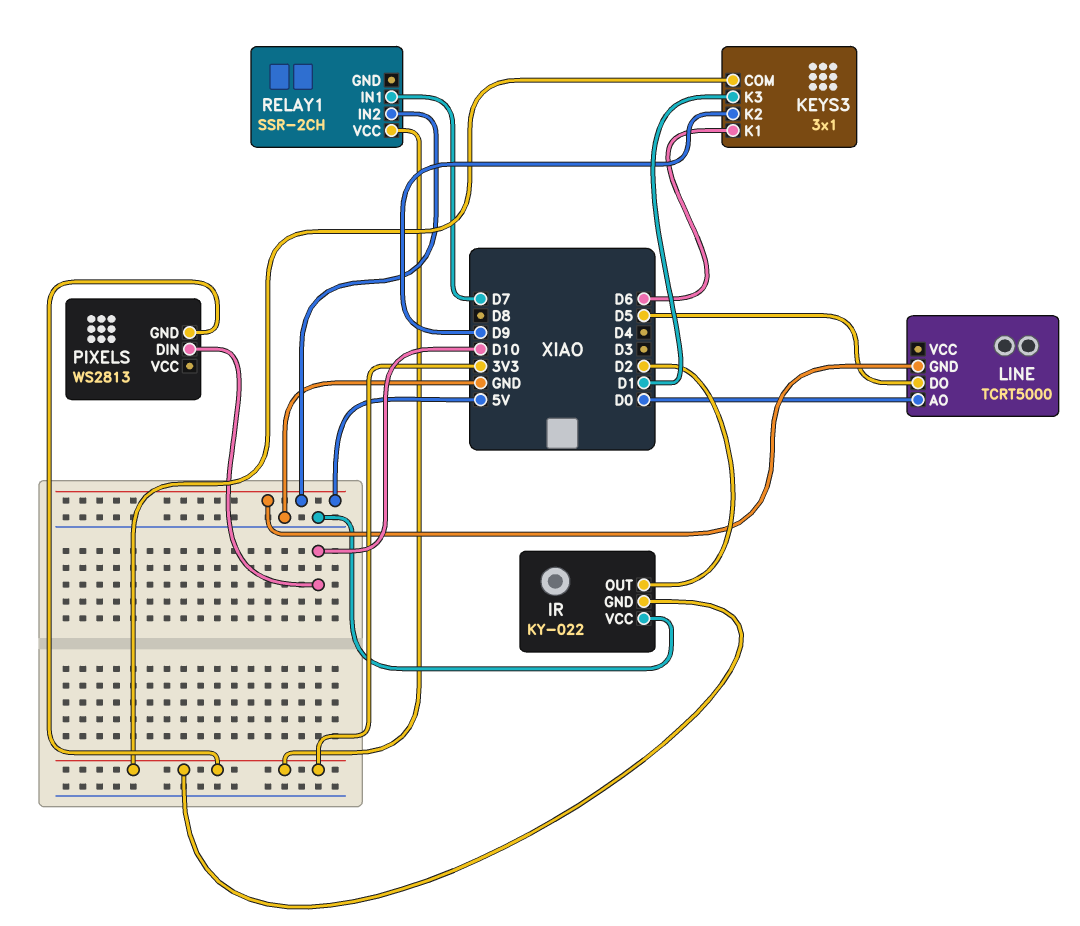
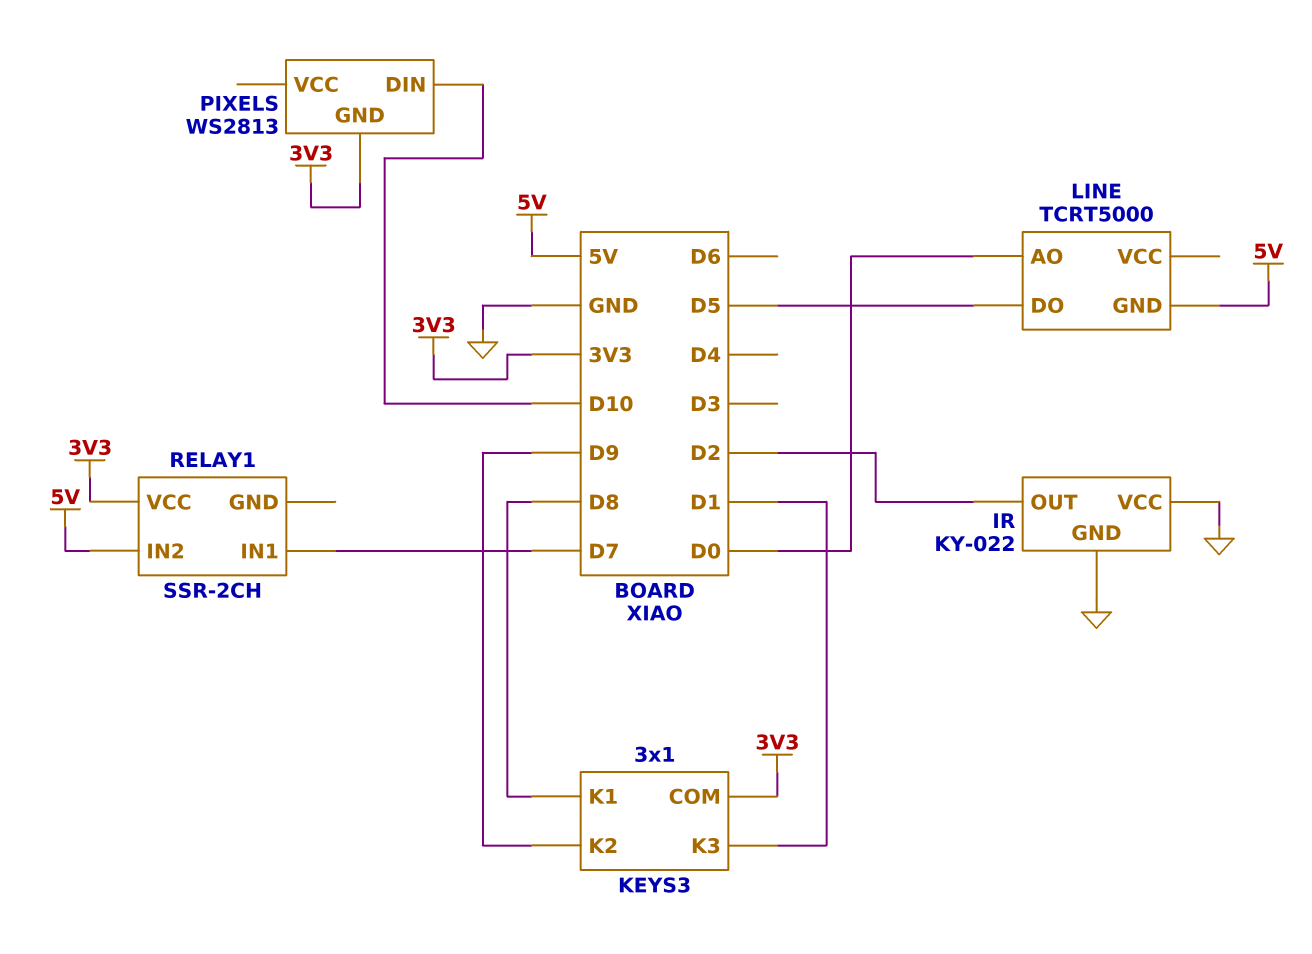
IR pin GND: 3V3 -> GND
KEYS3 pin K1: D6 -> D8

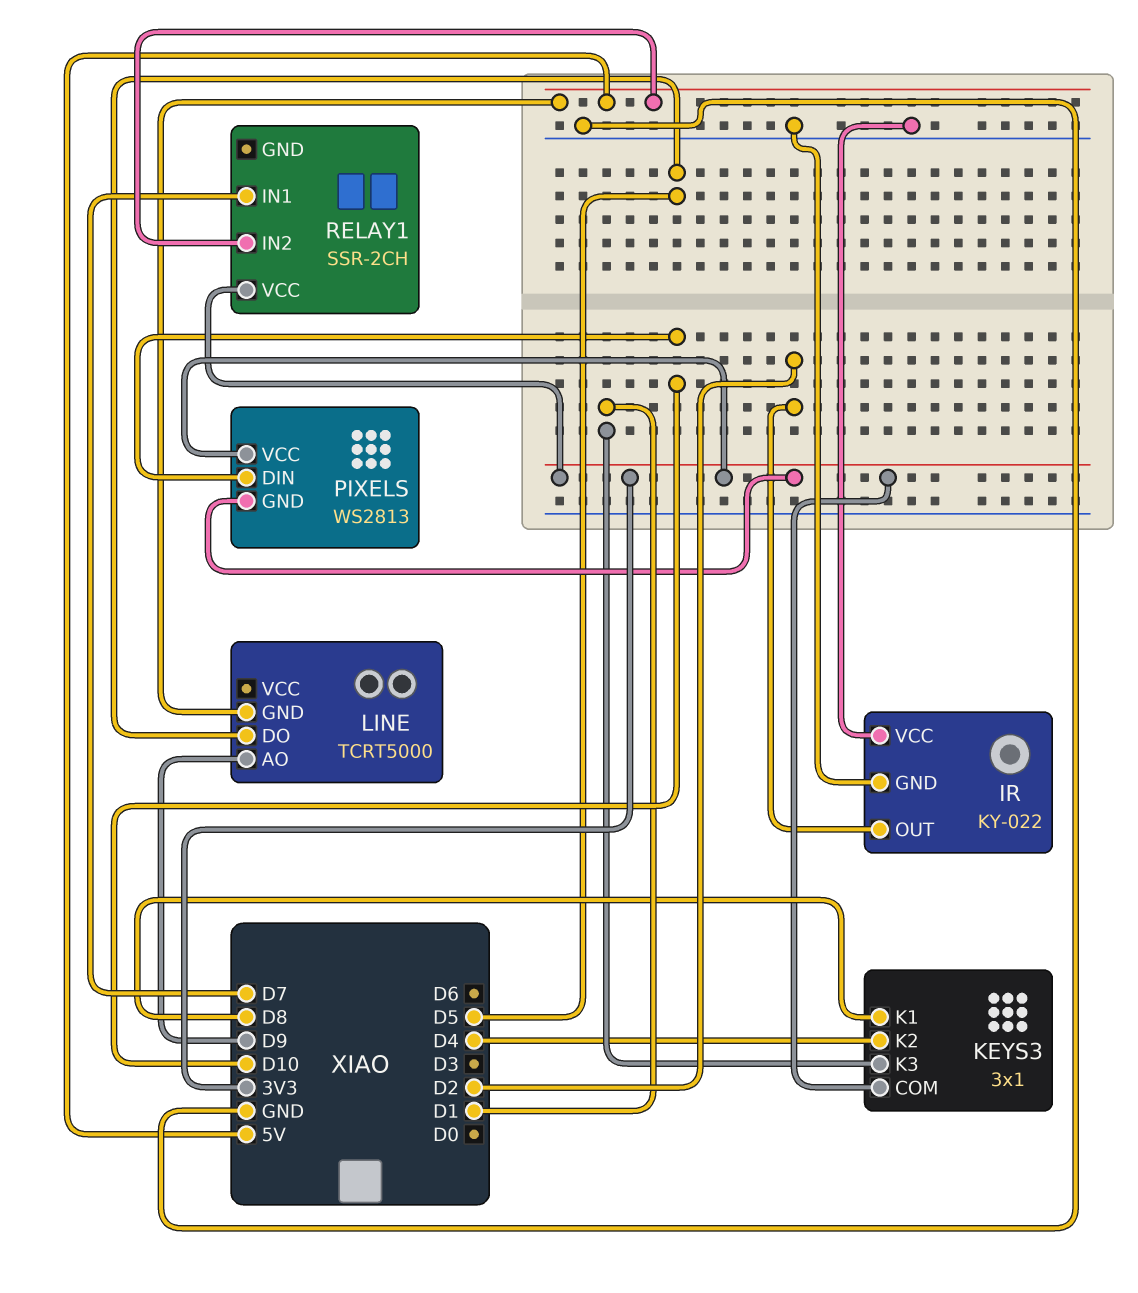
KEYS3 pin K2: D9 -> D4
LINE pin AO: D0 -> D9
PIXELS pin VCC: none -> 3V3

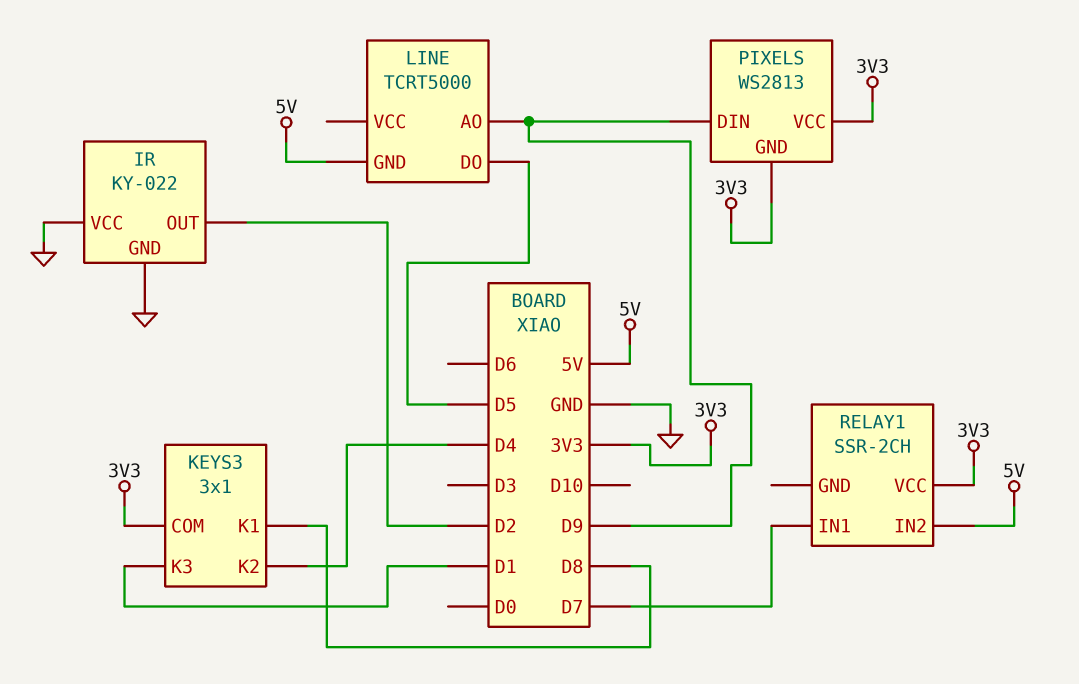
PIXELS pin DIN: D10 -> D9

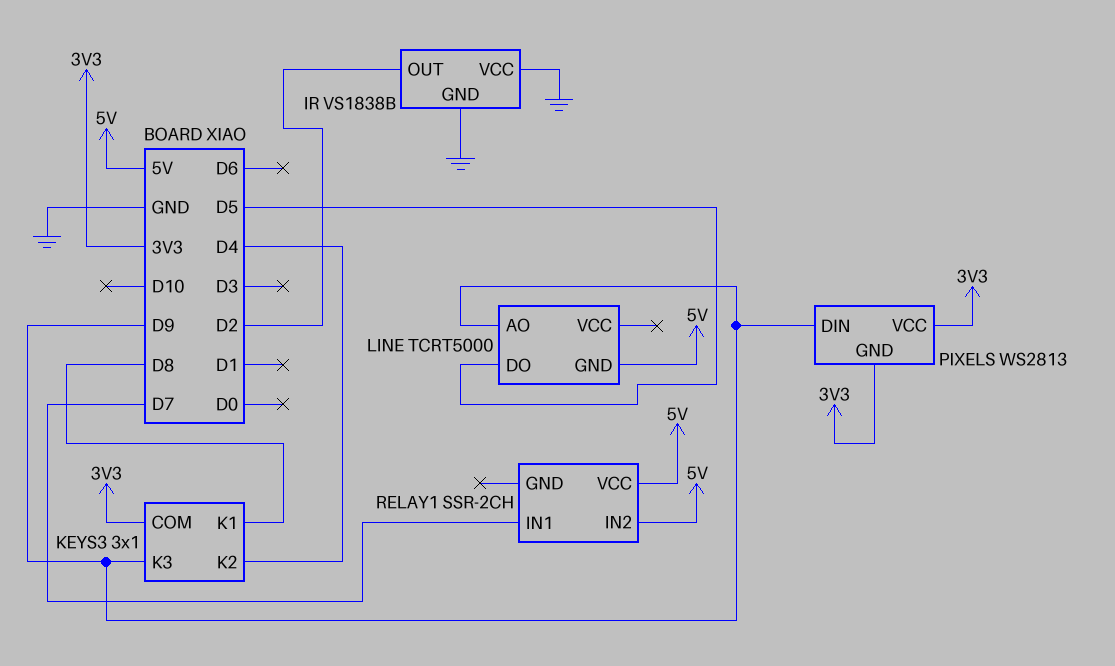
IR: KY-022 -> VS1838B
KEYS3 pin K3: D1 -> D9
RELAY1 pin VCC: 3V3 -> 5V

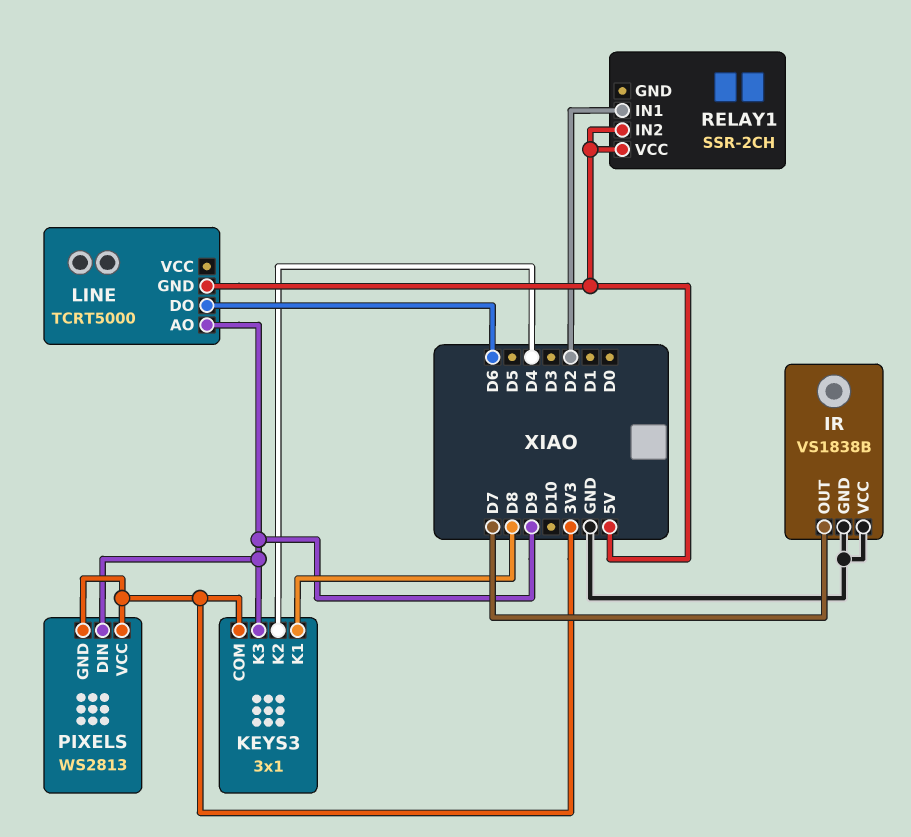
IR pin OUT: D2 -> D7
LINE pin DO: D5 -> D6
RELAY1 pin IN1: D7 -> D2

